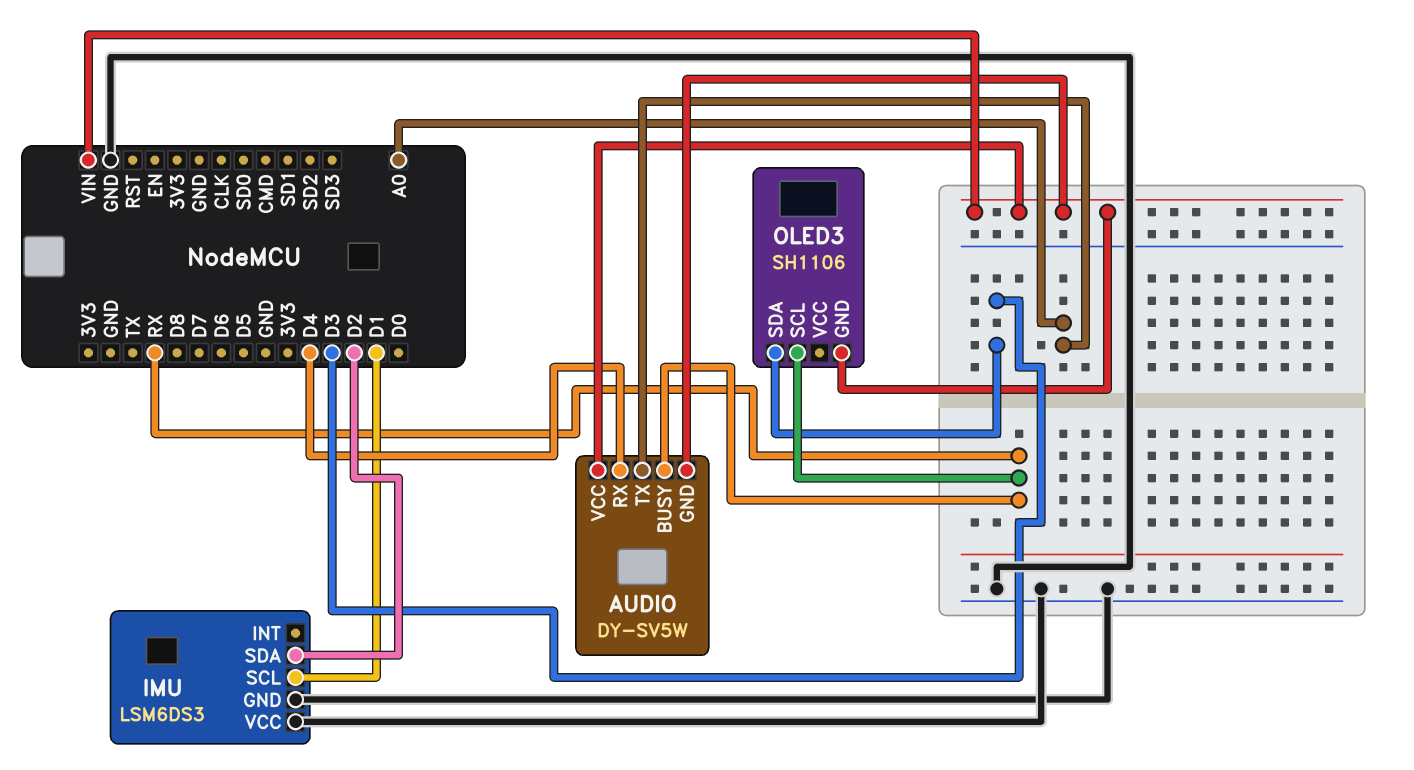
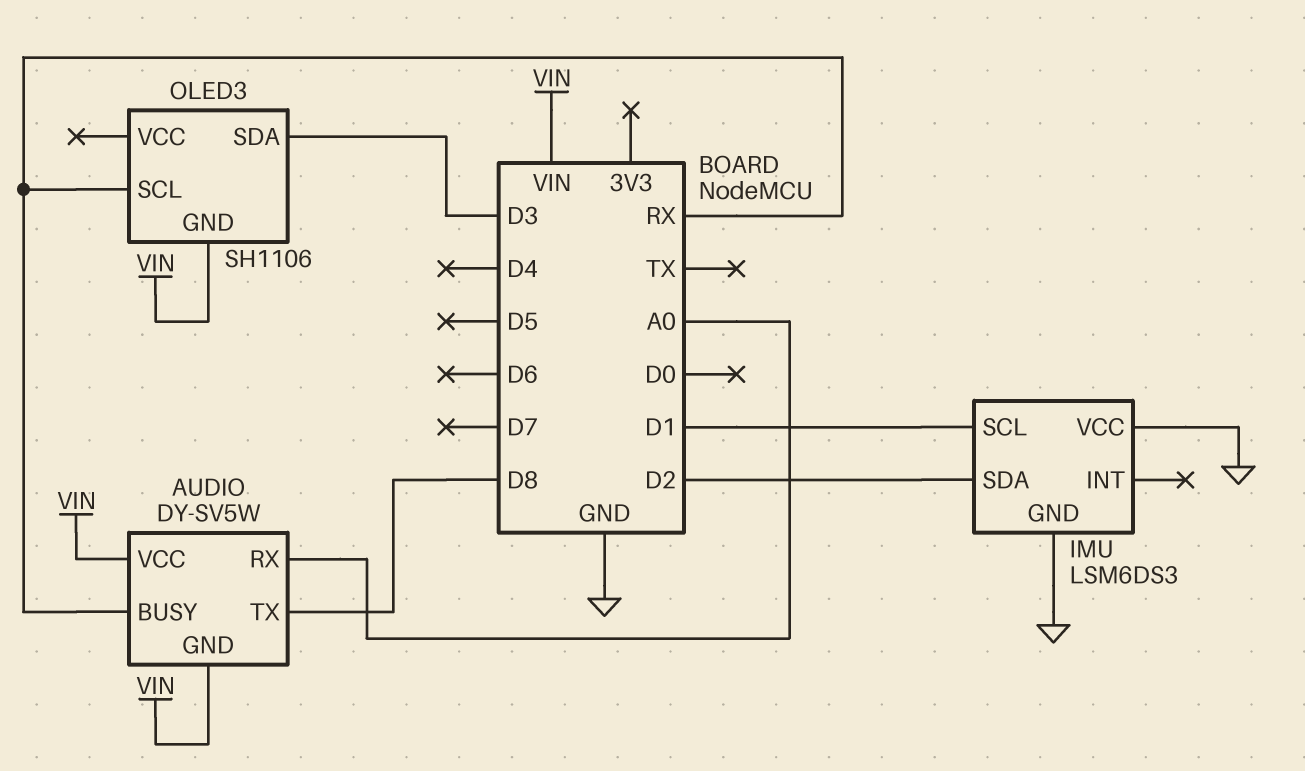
AUDIO pin RX: D4 -> A0
AUDIO pin TX: A0 -> D8

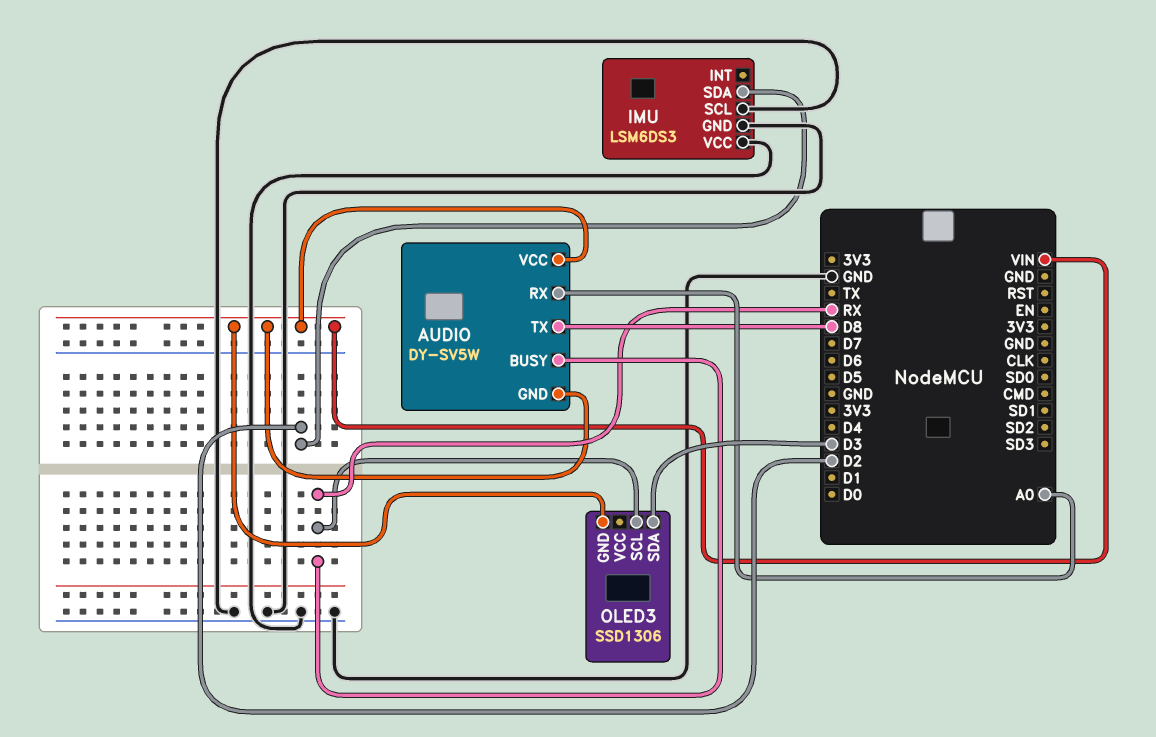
IMU pin SCL: D1 -> GND
OLED3: SH1106 -> SSD1306

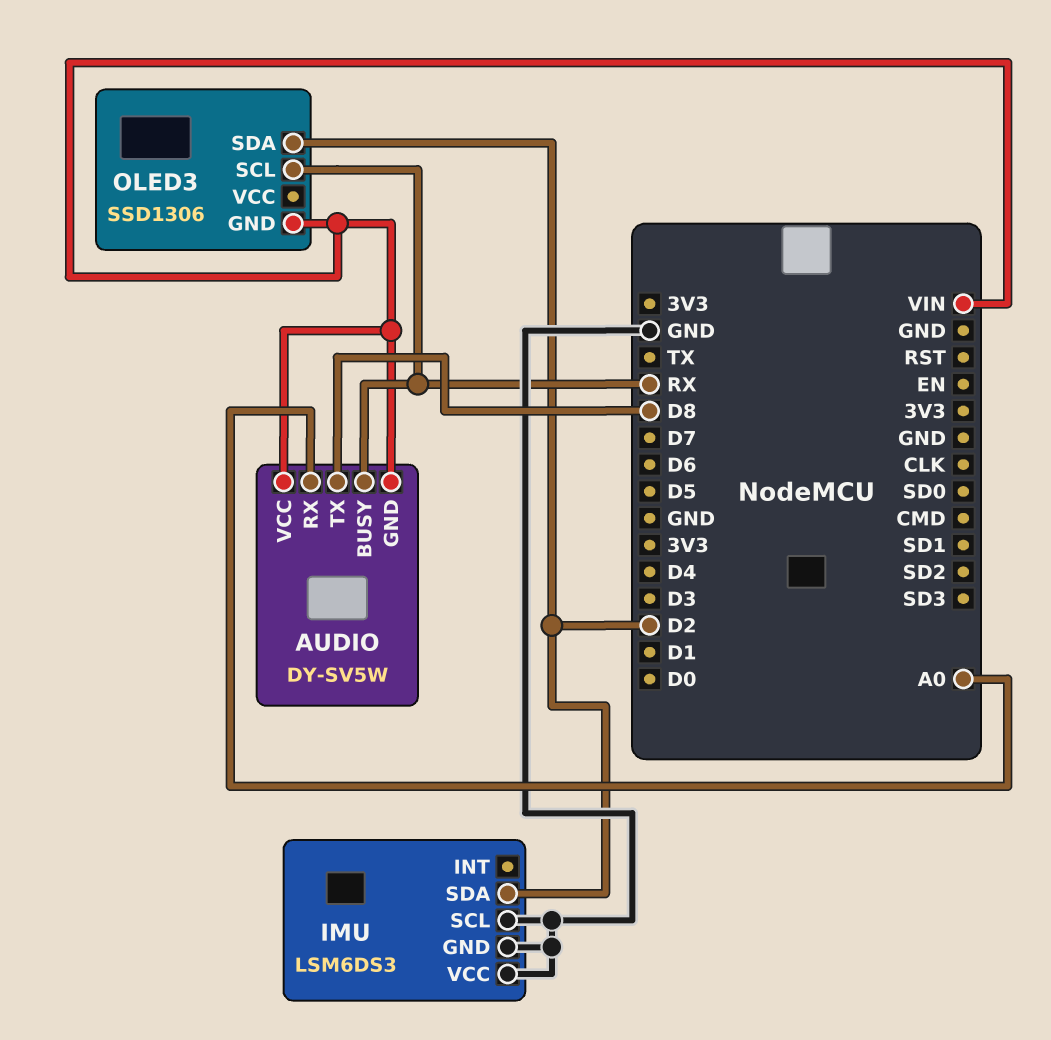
OLED3 pin SDA: D3 -> D2

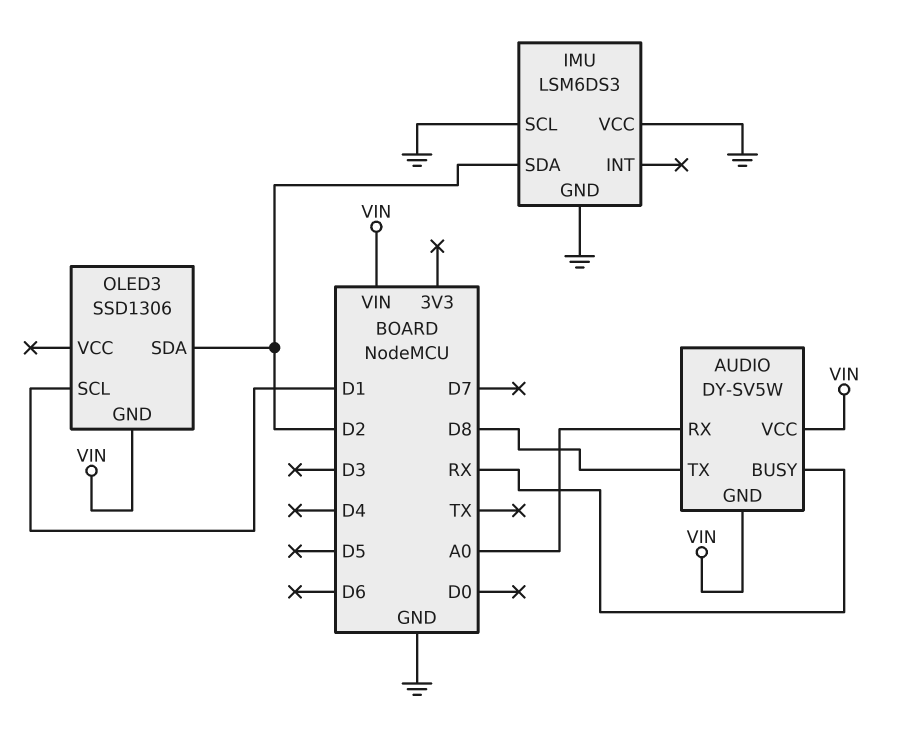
OLED3 pin SCL: RX -> D1

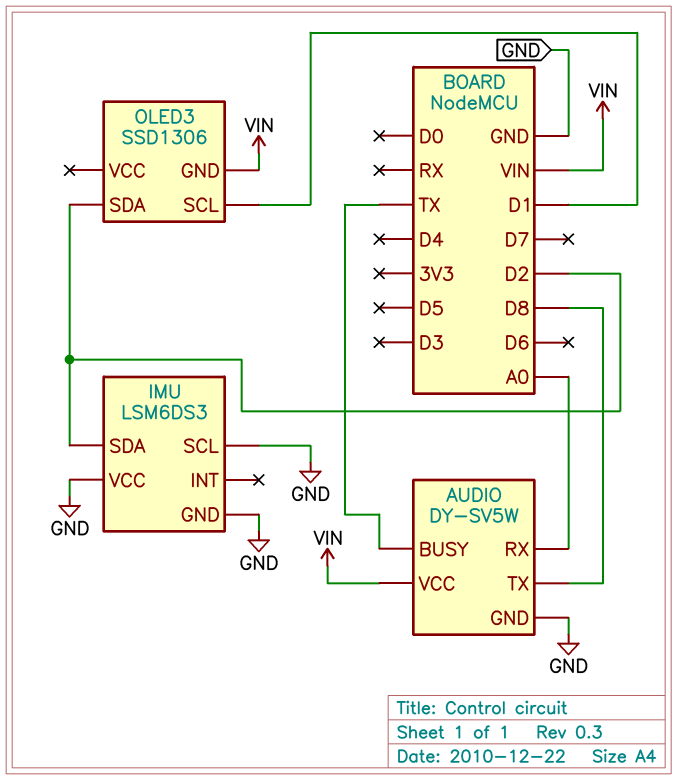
AUDIO pin BUSY: RX -> TX
AUDIO pin GND: VIN -> GND

